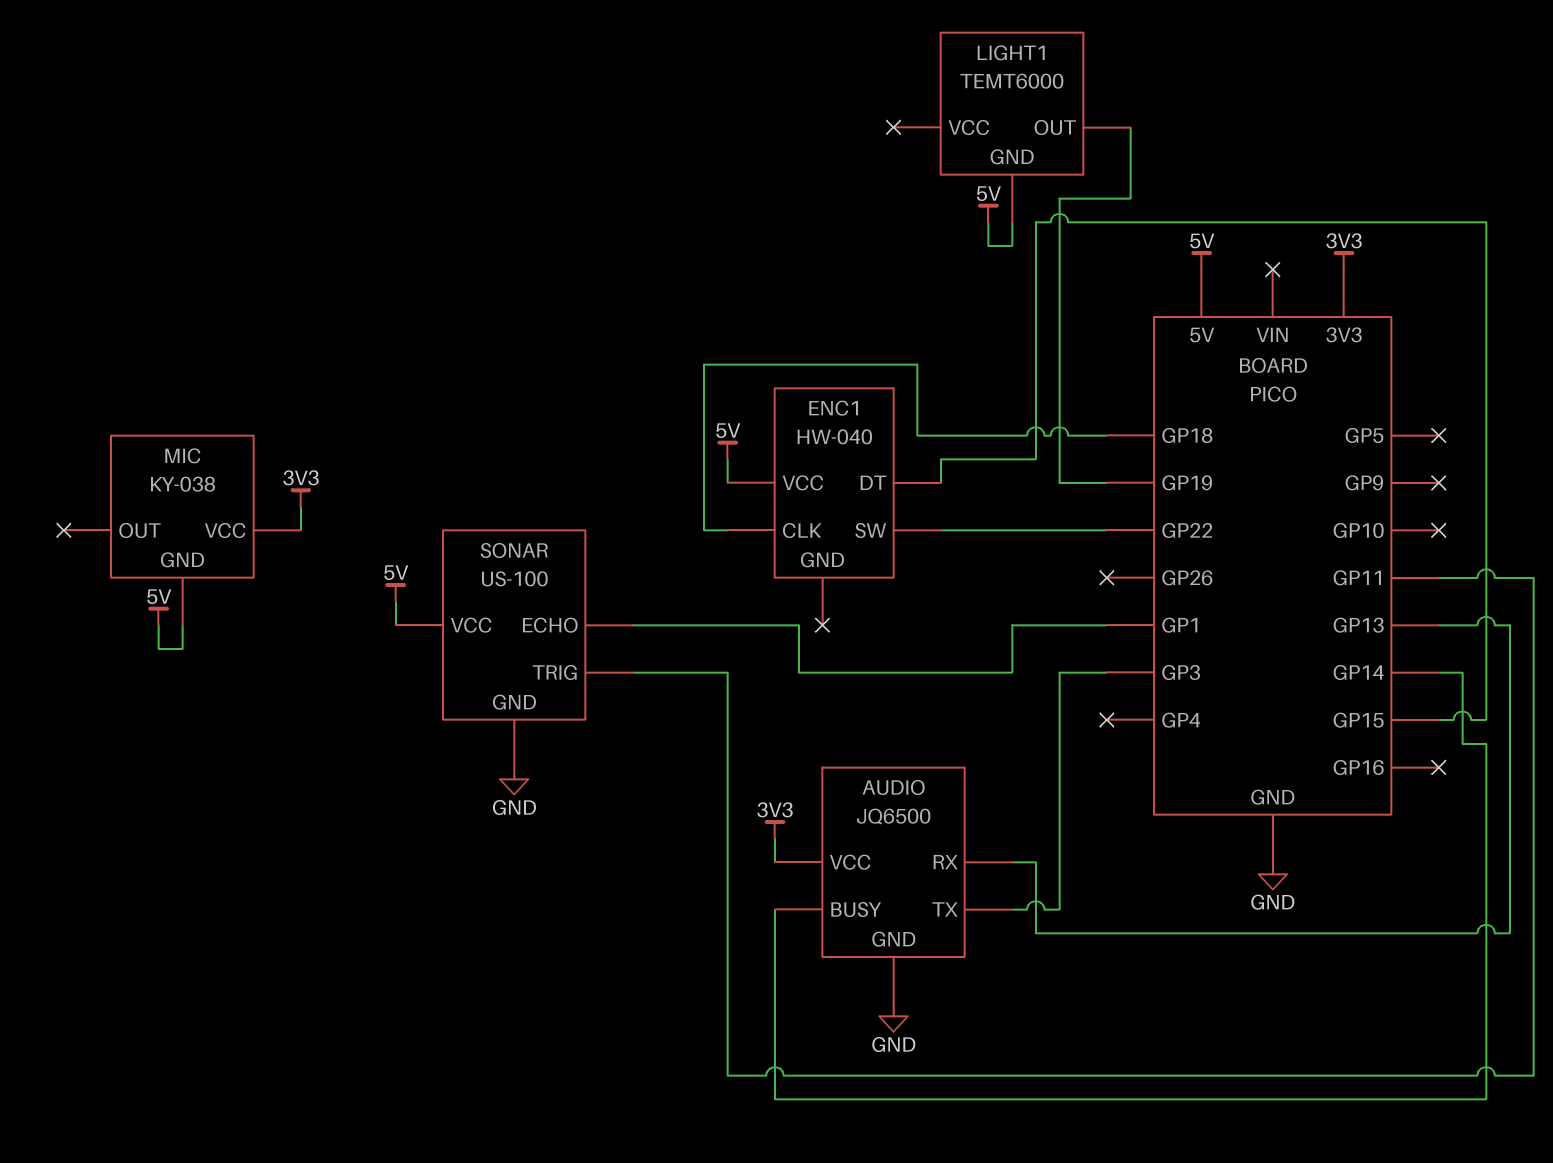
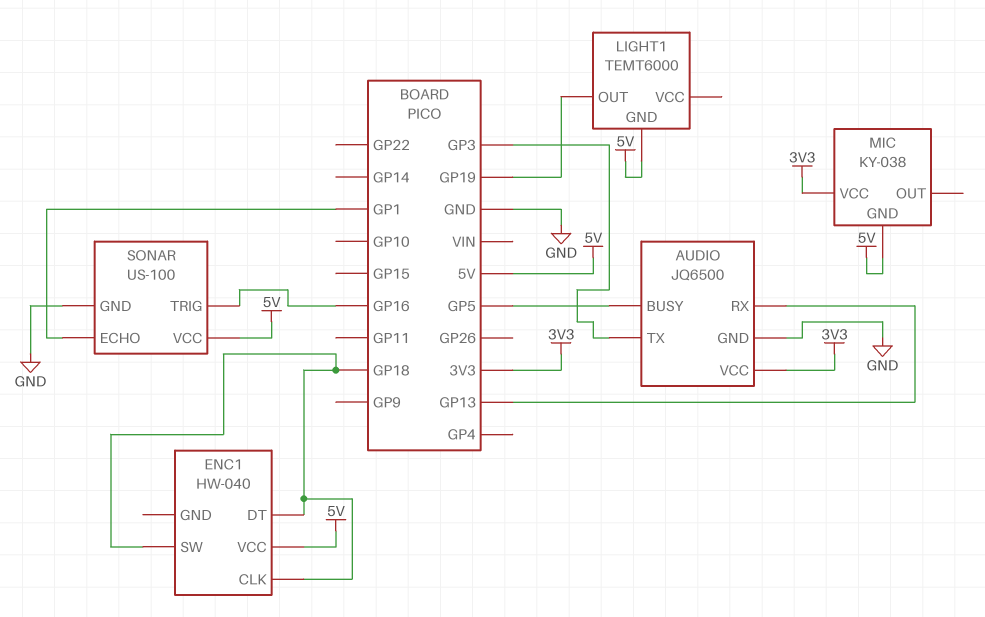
AUDIO pin BUSY: GP14 -> GP5
ENC1 pin DT: GP15 -> GP18
ENC1 pin SW: GP22 -> GP18
SONAR pin TRIG: GP11 -> GP16

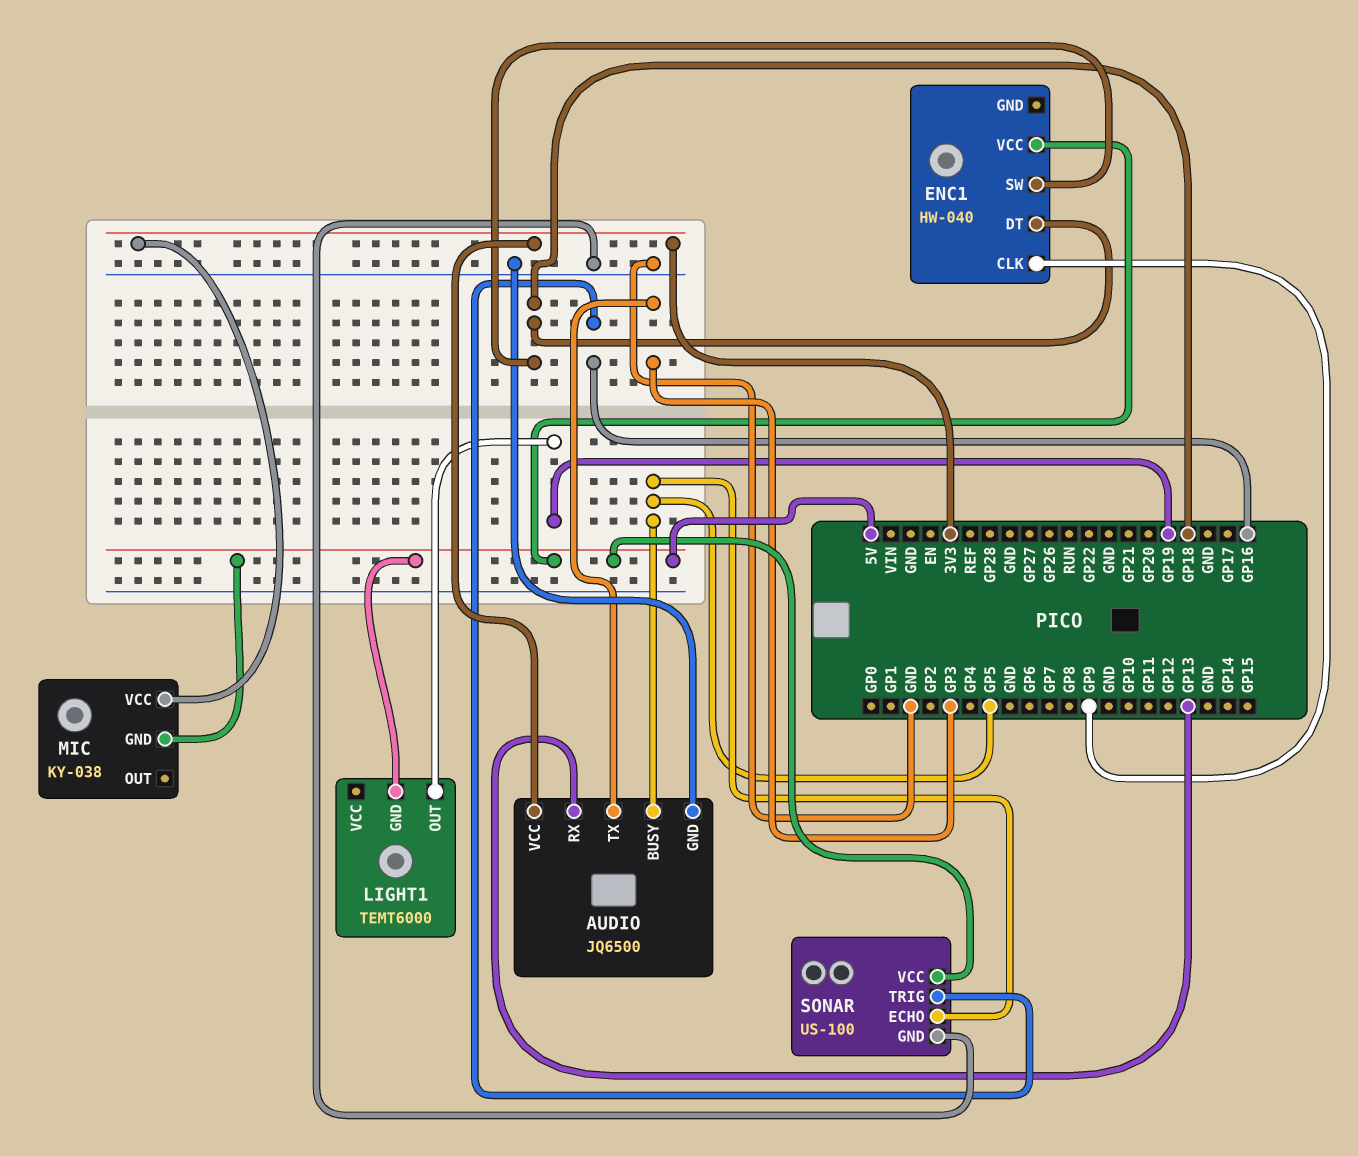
ENC1 pin CLK: GP18 -> GP9
SONAR pin ECHO: GP1 -> GP5

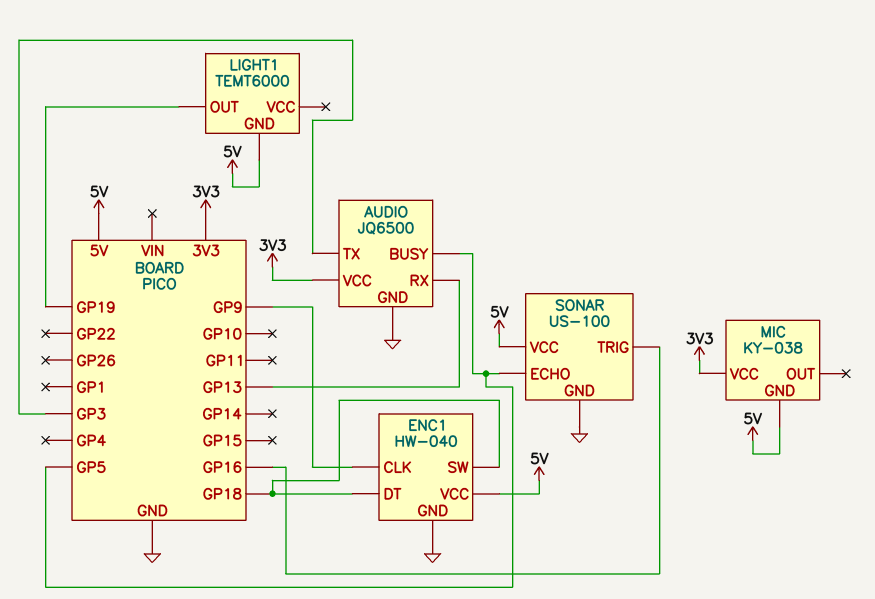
ENC1 pin GND: none -> GND

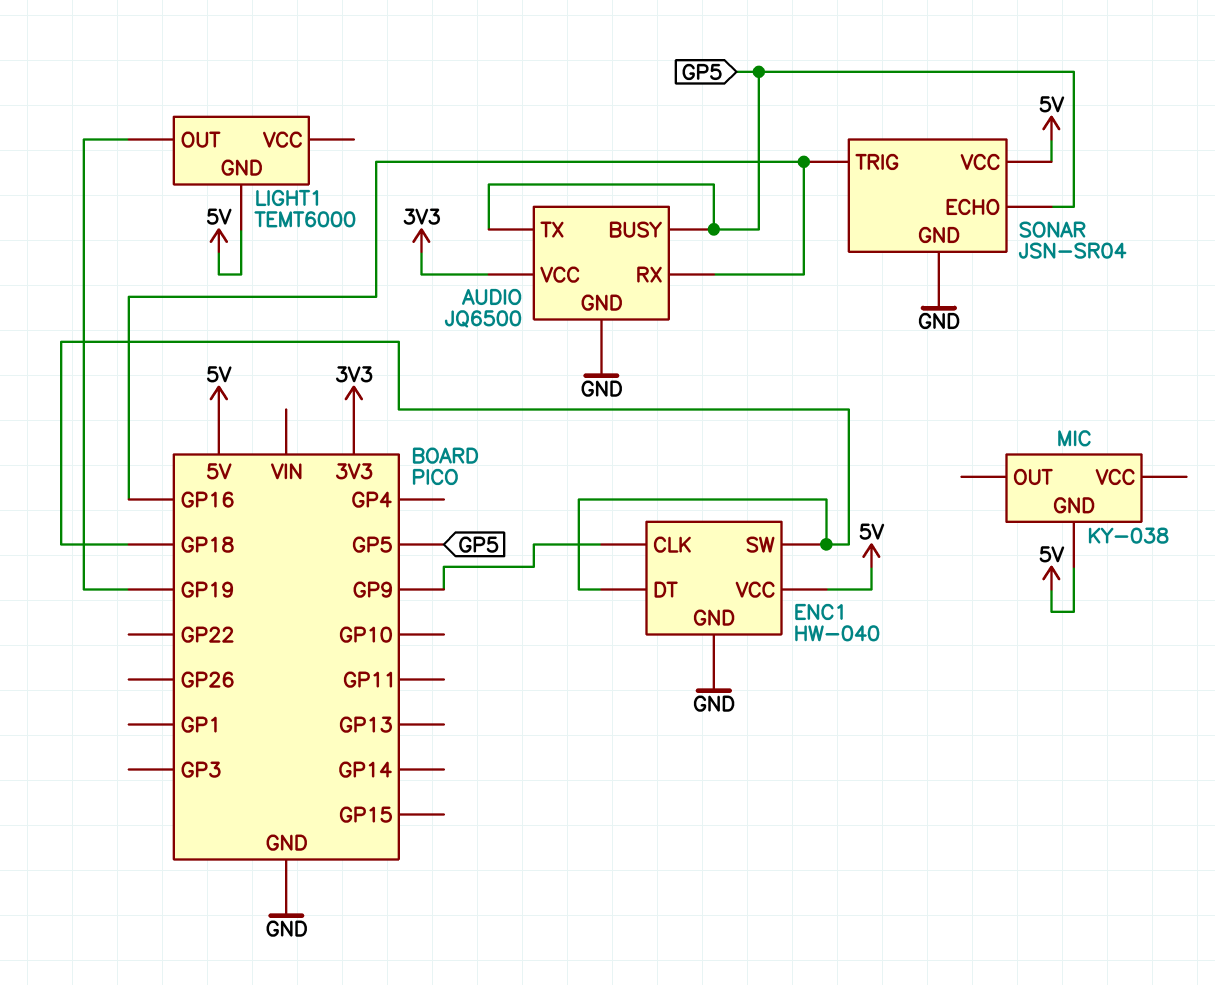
AUDIO pin RX: GP13 -> GP16
AUDIO pin TX: GP3 -> GP5
MIC pin VCC: 3V3 -> none
SONAR: US-100 -> JSN-SR04

